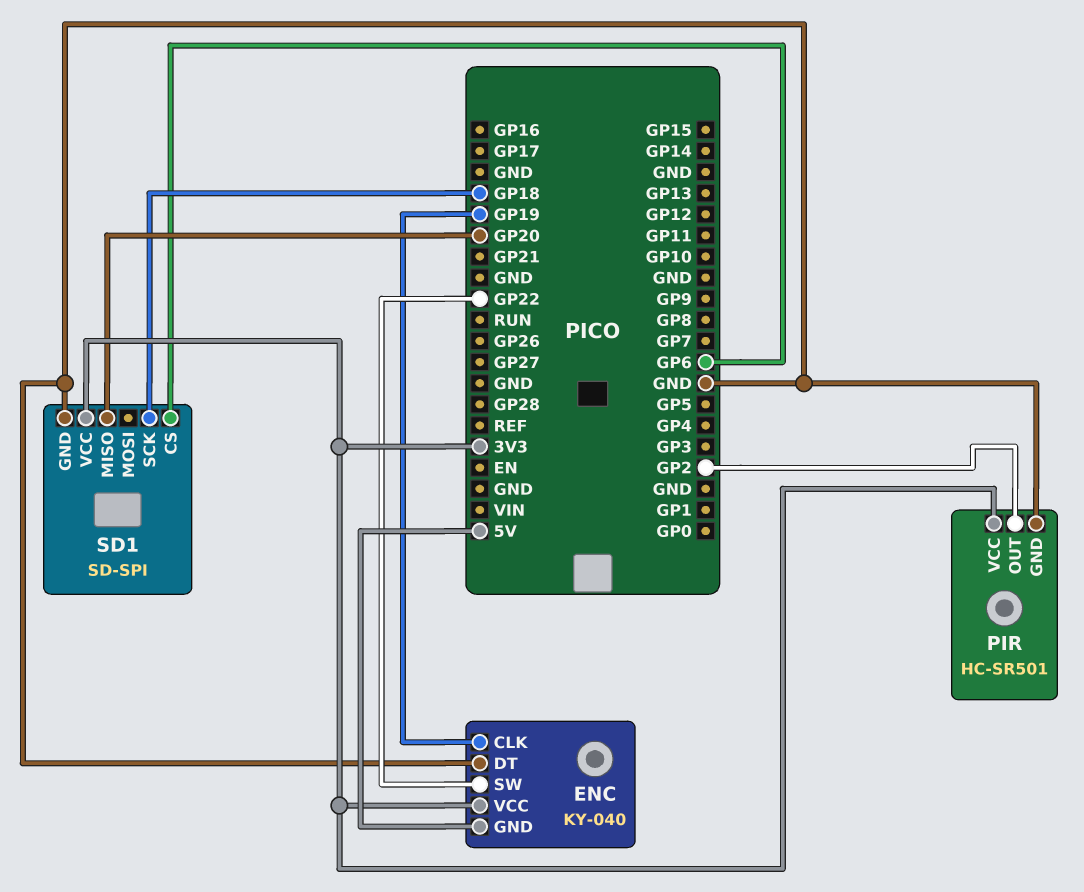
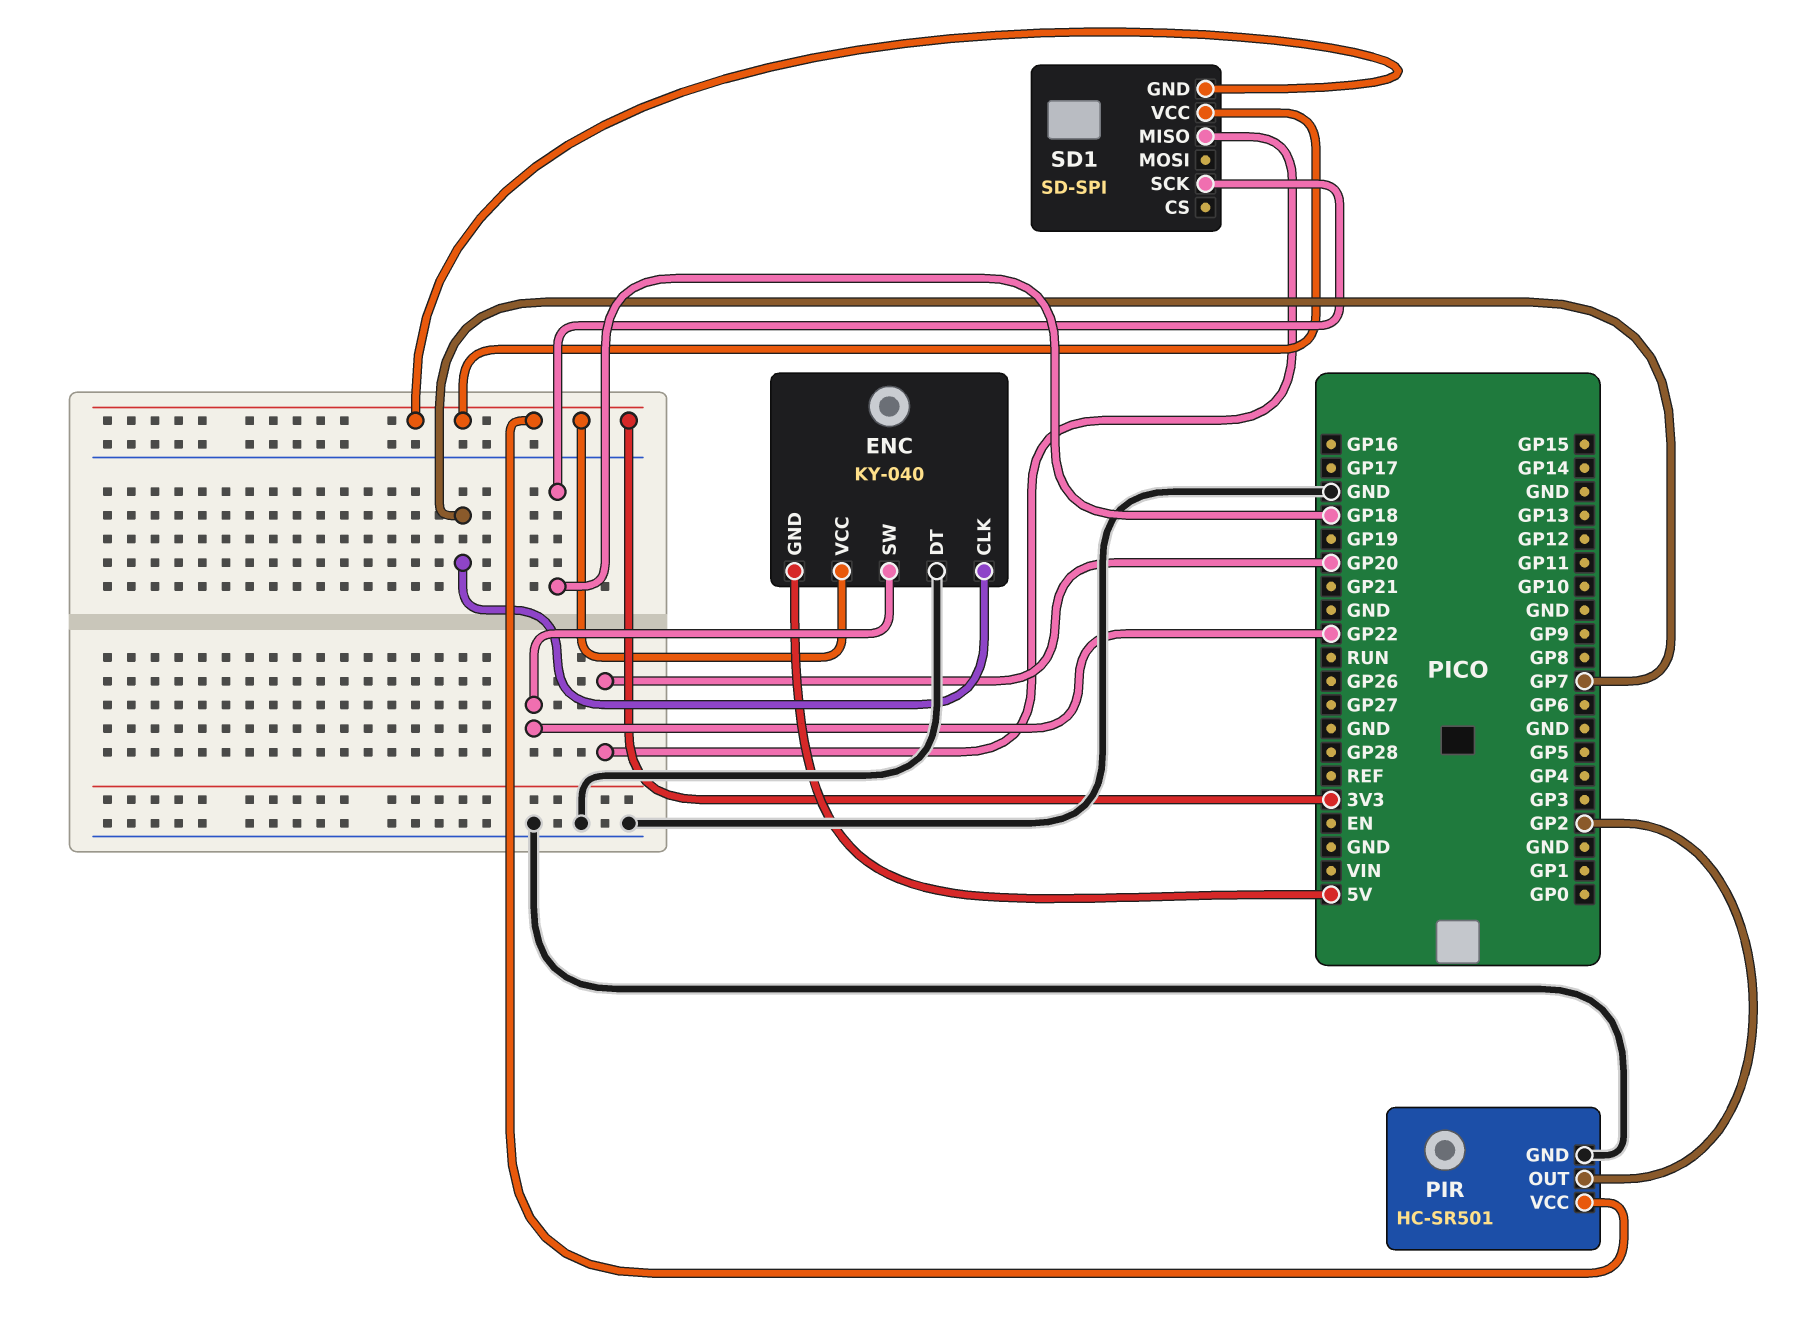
ENC pin CLK: GP19 -> GP7
SD1 pin CS: GP6 -> none
SD1 pin GND: GND -> 3V3

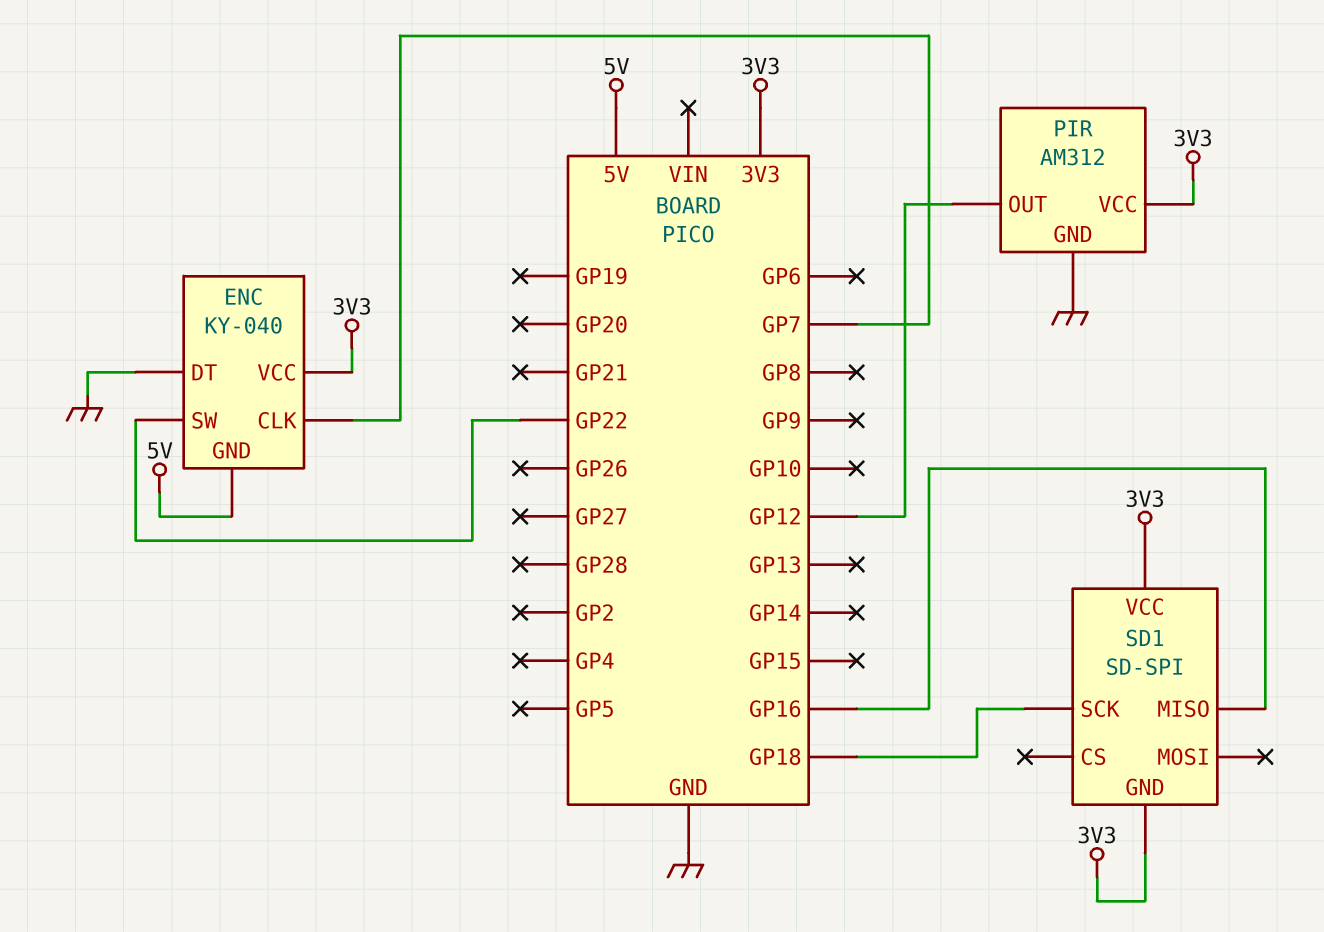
PIR: HC-SR501 -> AM312
PIR pin OUT: GP2 -> GP12
SD1 pin MISO: GP20 -> GP16

